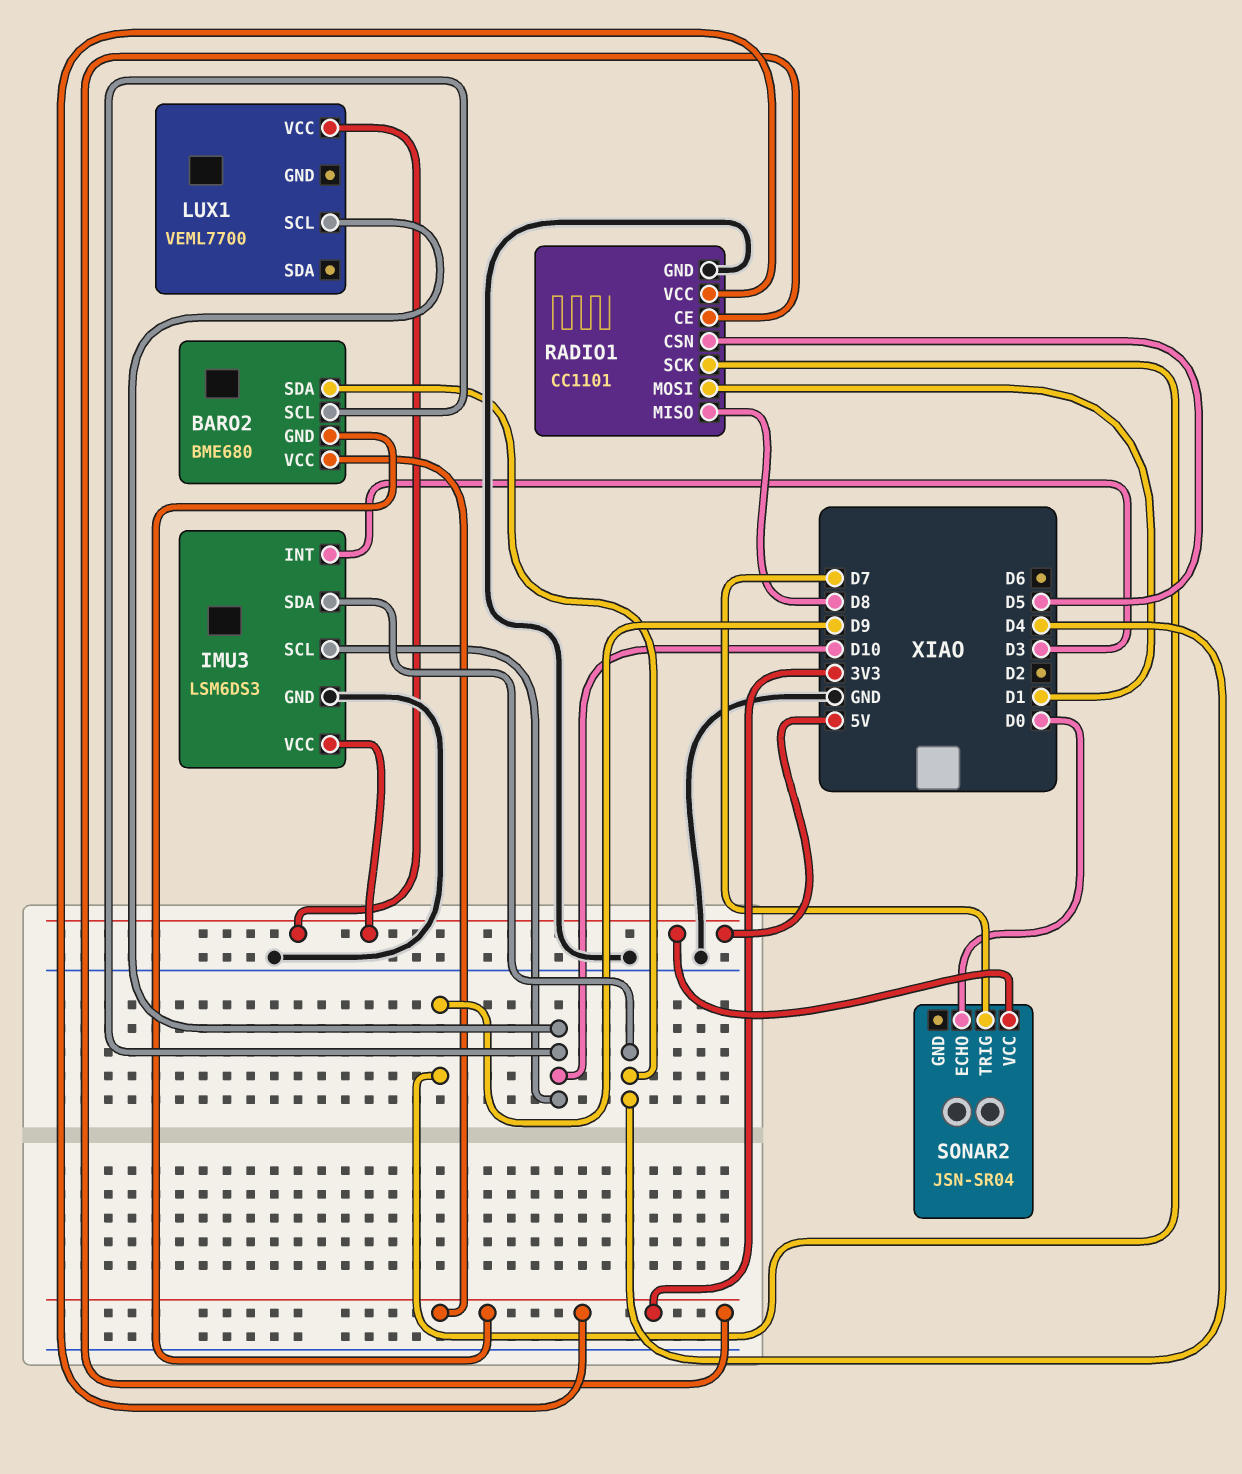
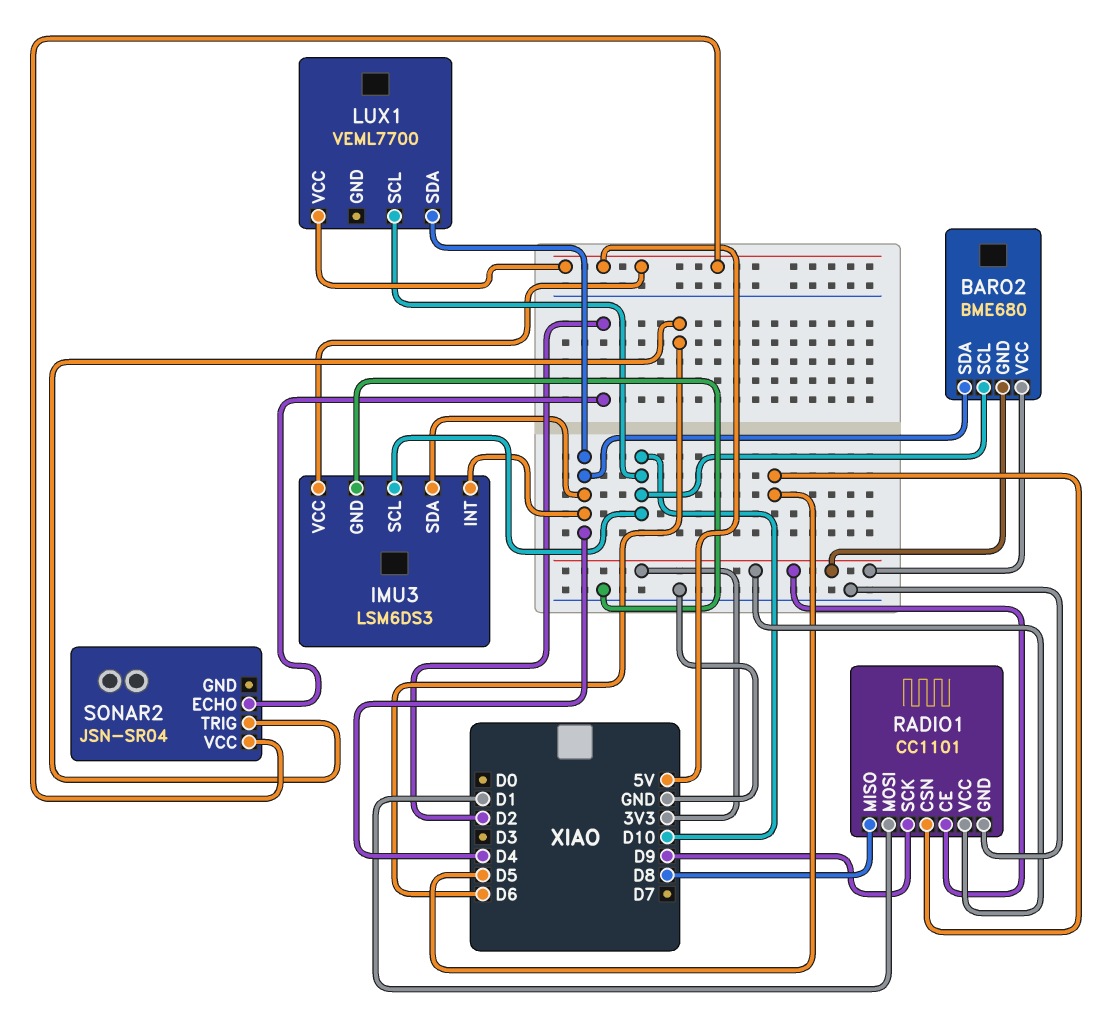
IMU3 pin INT: D3 -> D4
LUX1 pin SDA: none -> D4
SONAR2 pin ECHO: D0 -> D2
SONAR2 pin TRIG: D7 -> D6

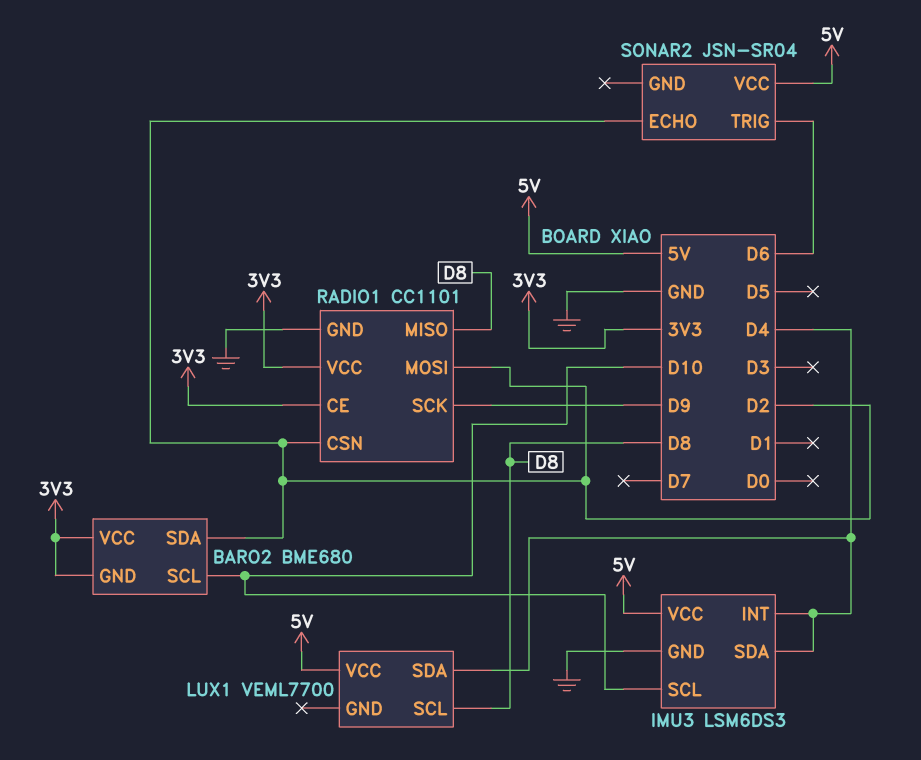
BARO2 pin SDA: D4 -> D2
LUX1 pin SCL: D10 -> D8
RADIO1 pin CSN: D5 -> D2
RADIO1 pin MOSI: D1 -> D2

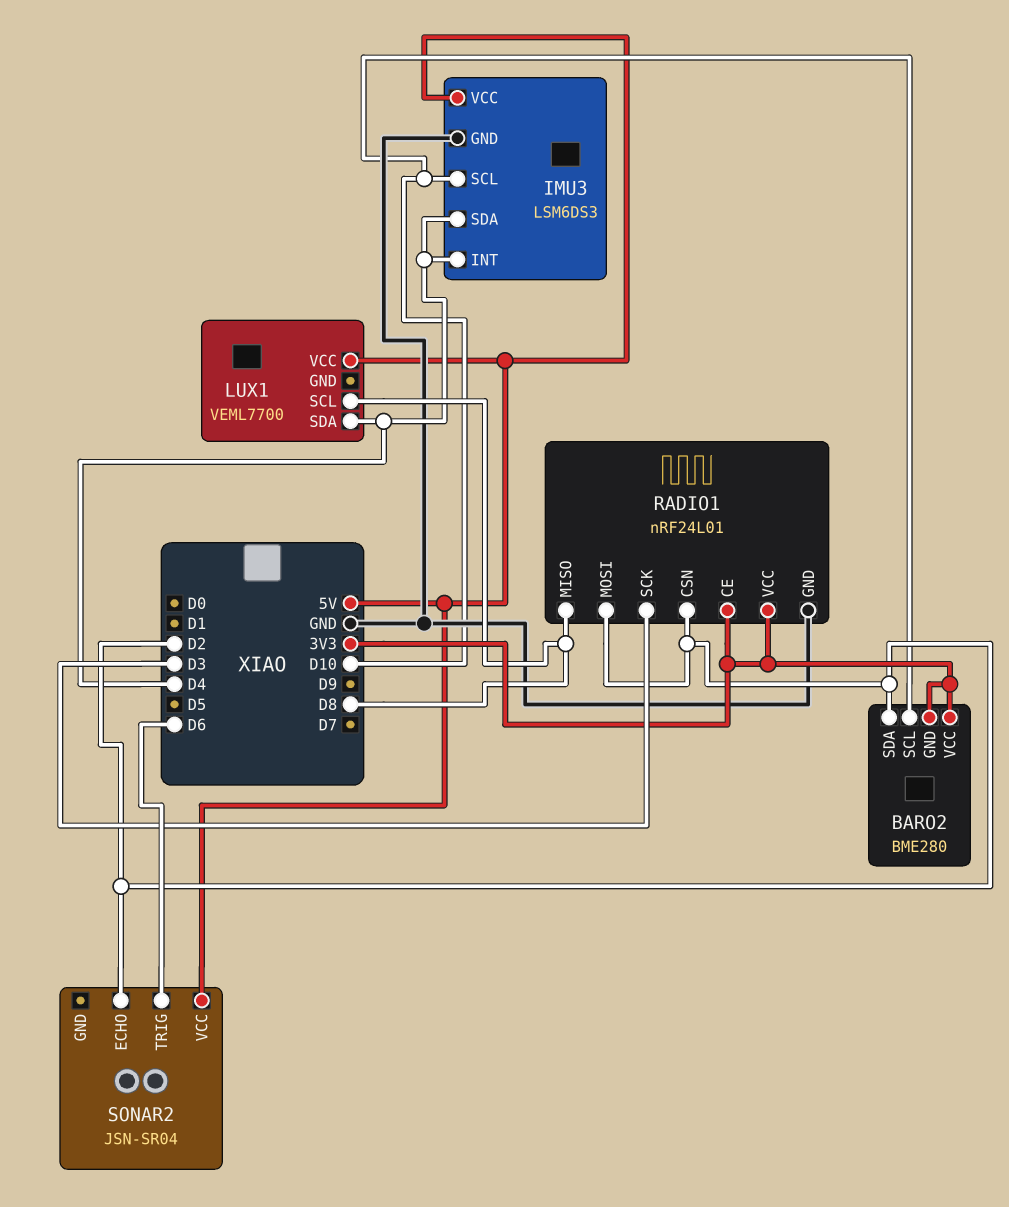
BARO2: BME680 -> BME280
RADIO1: CC1101 -> nRF24L01
RADIO1 pin SCK: D9 -> D3

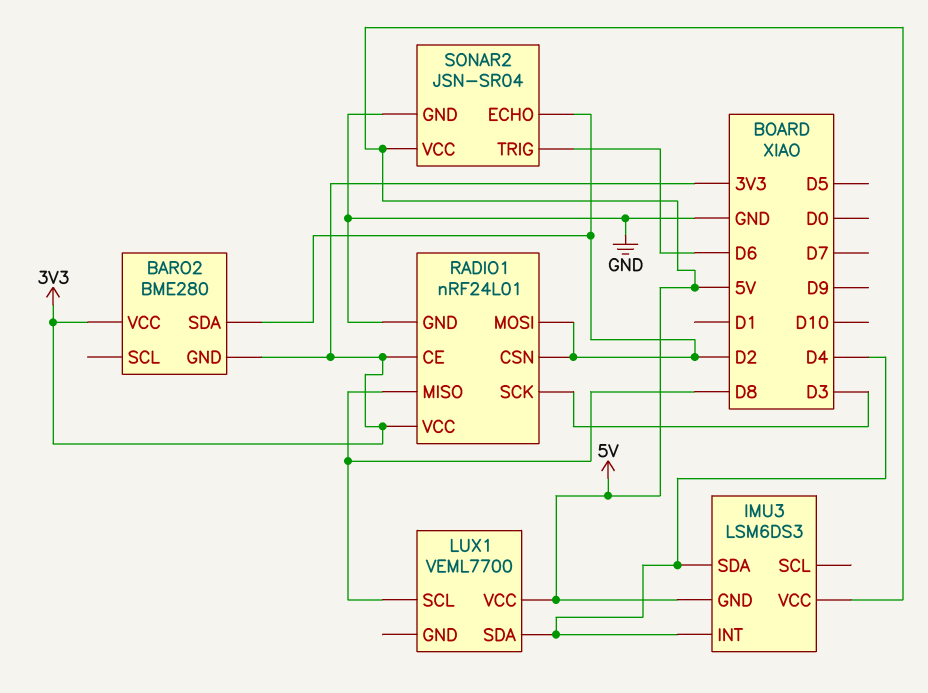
BARO2 pin SCL: D10 -> none
IMU3 pin GND: GND -> 5V
IMU3 pin SCL: D10 -> none
SONAR2 pin GND: none -> GND

